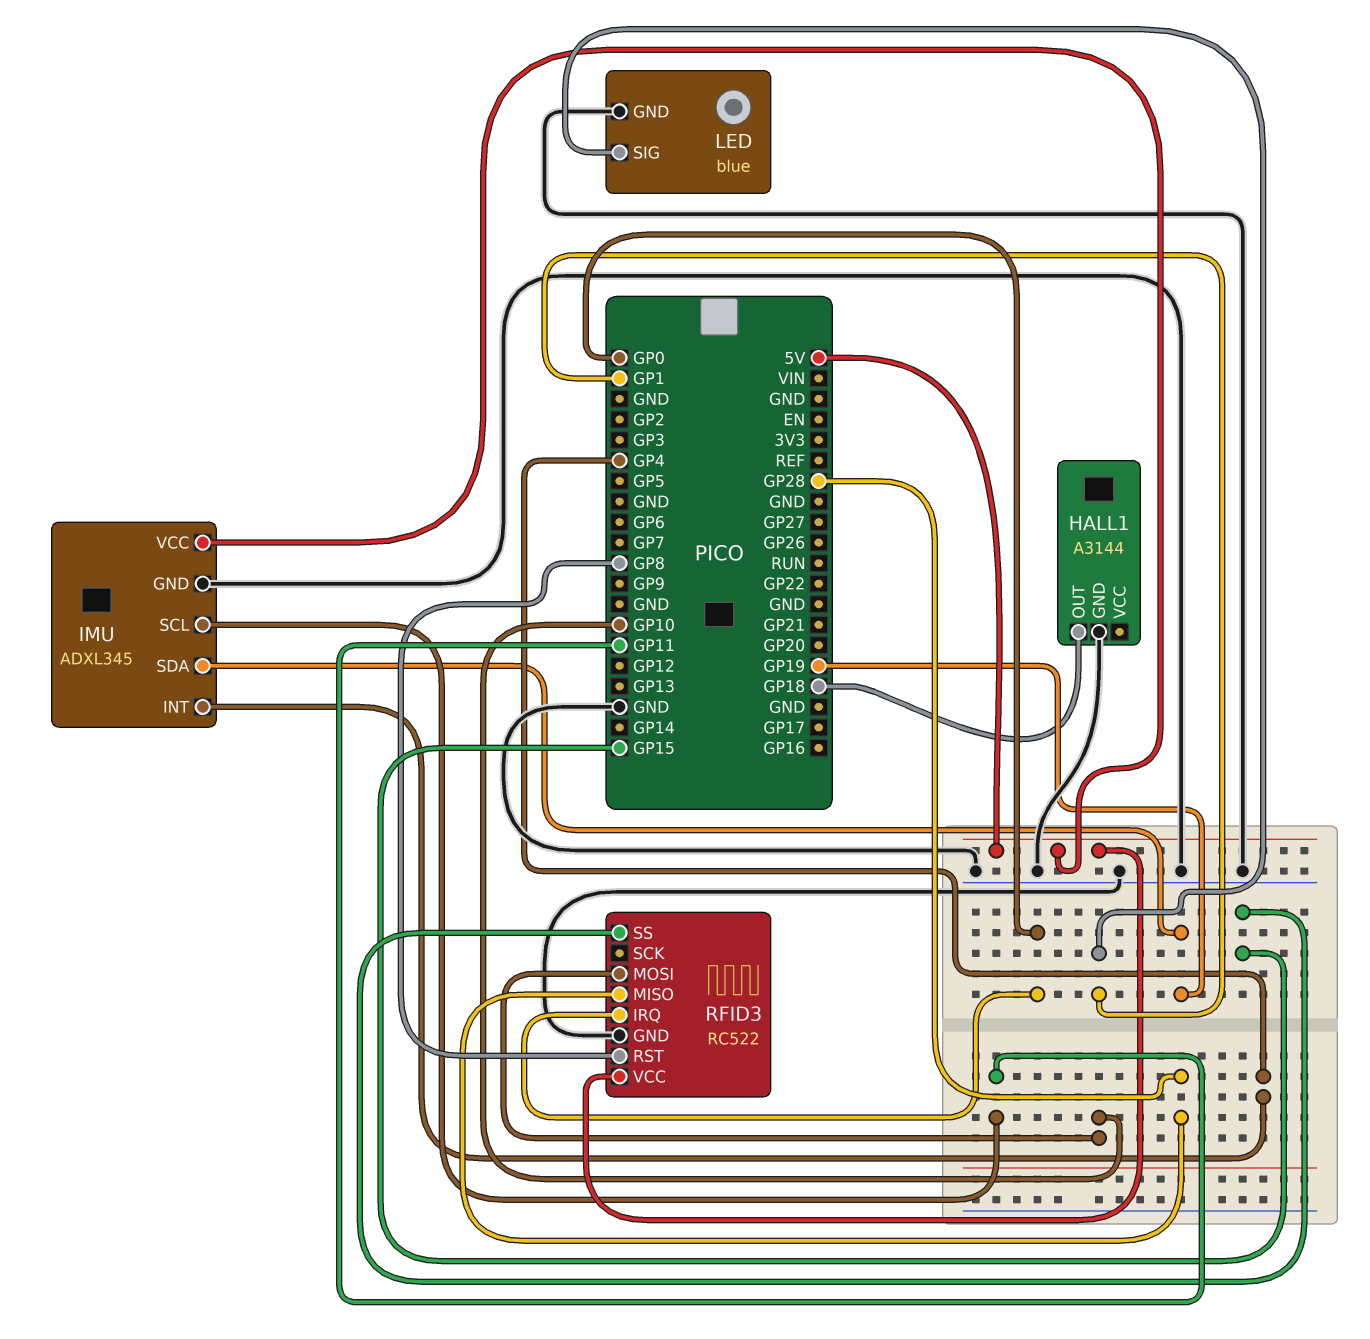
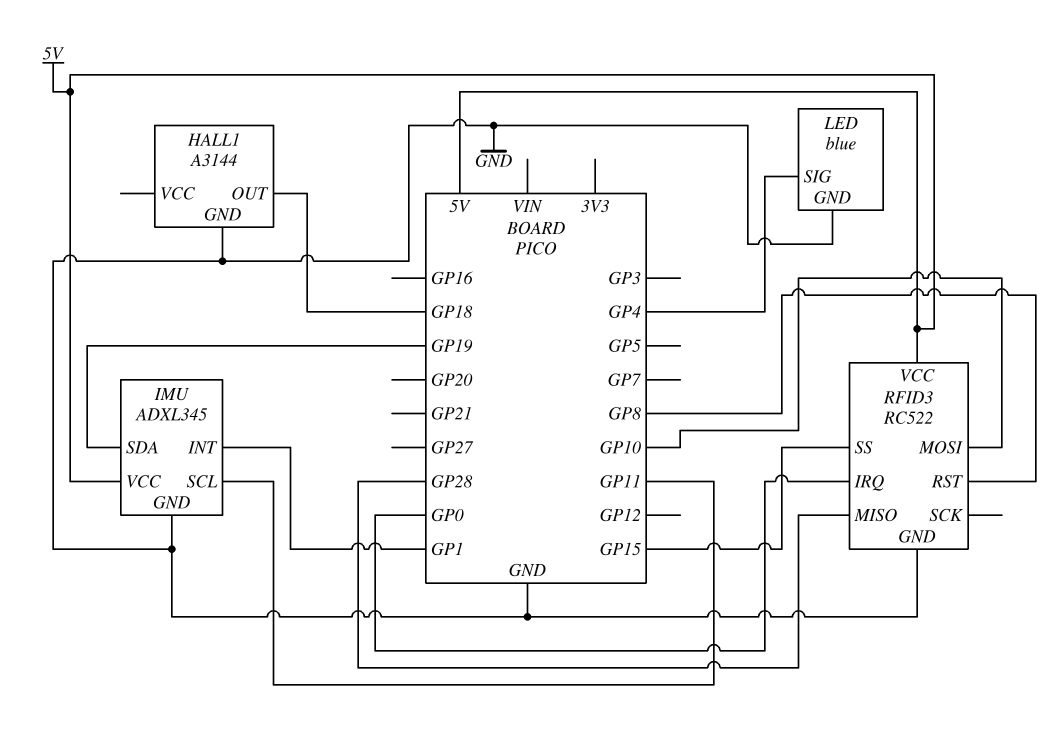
IMU pin INT: GP4 -> GP1
LED pin SIG: GP1 -> GP4

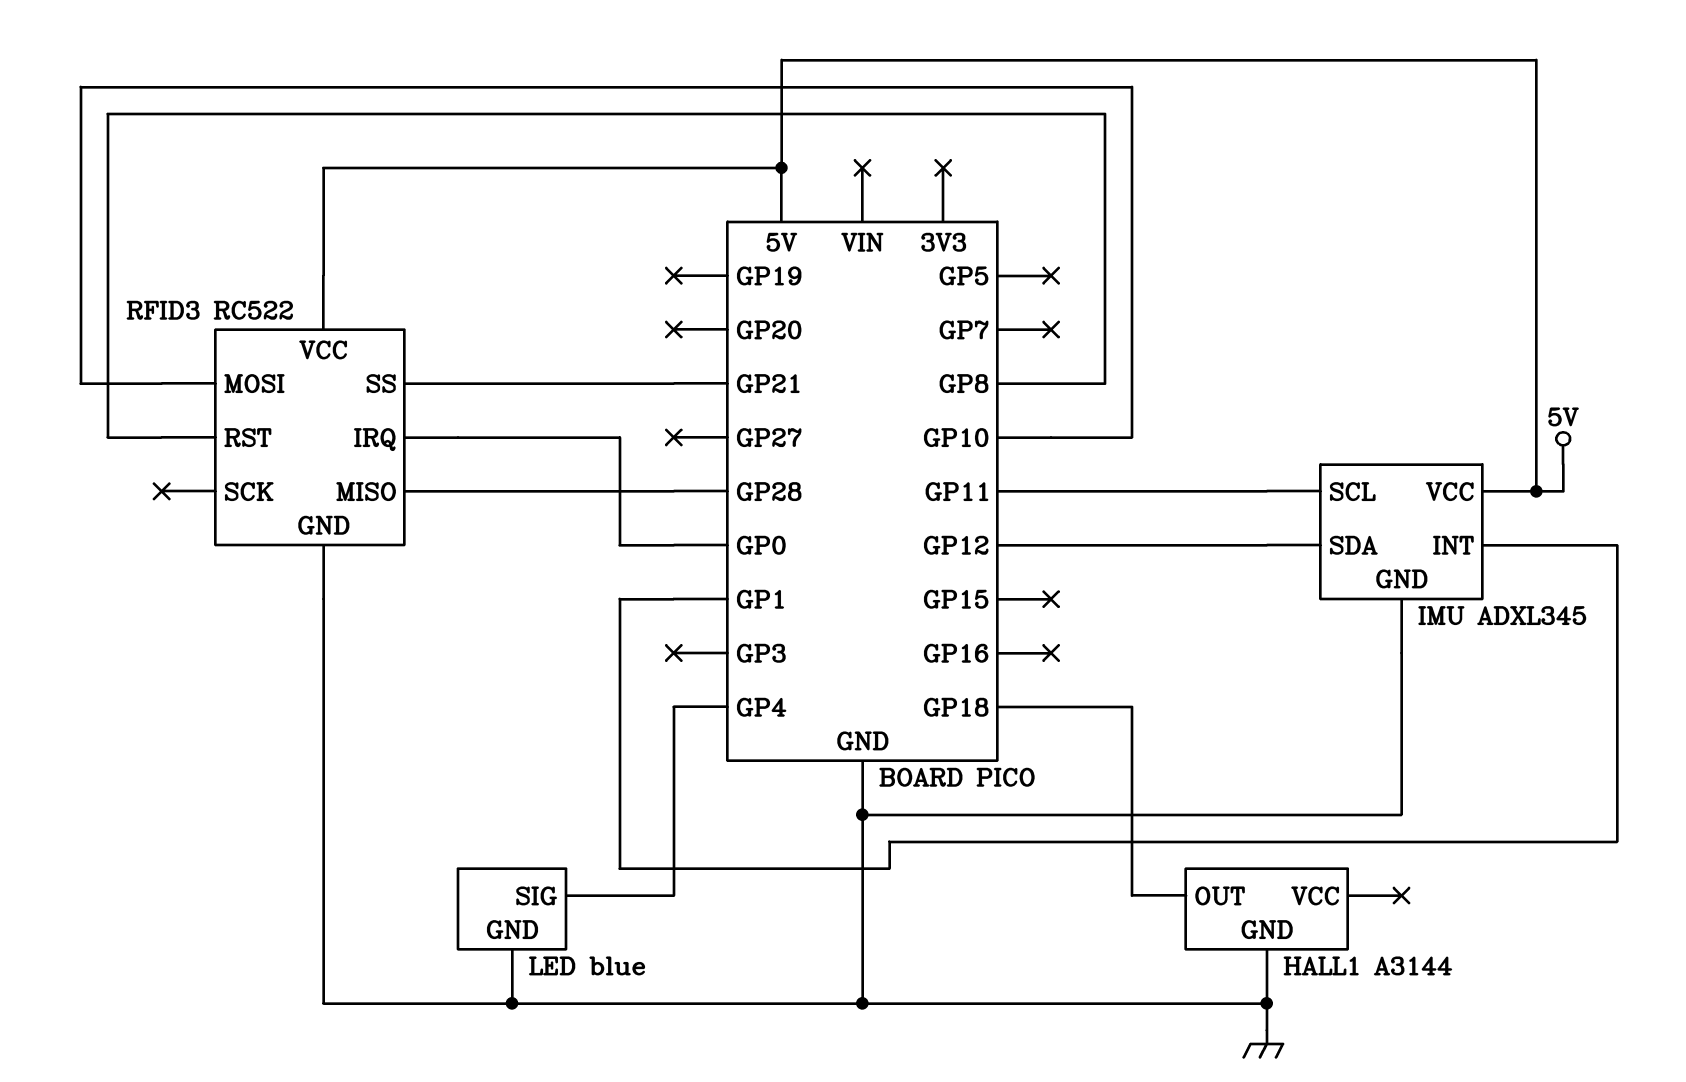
IMU pin SDA: GP19 -> GP12
RFID3 pin SS: GP15 -> GP21

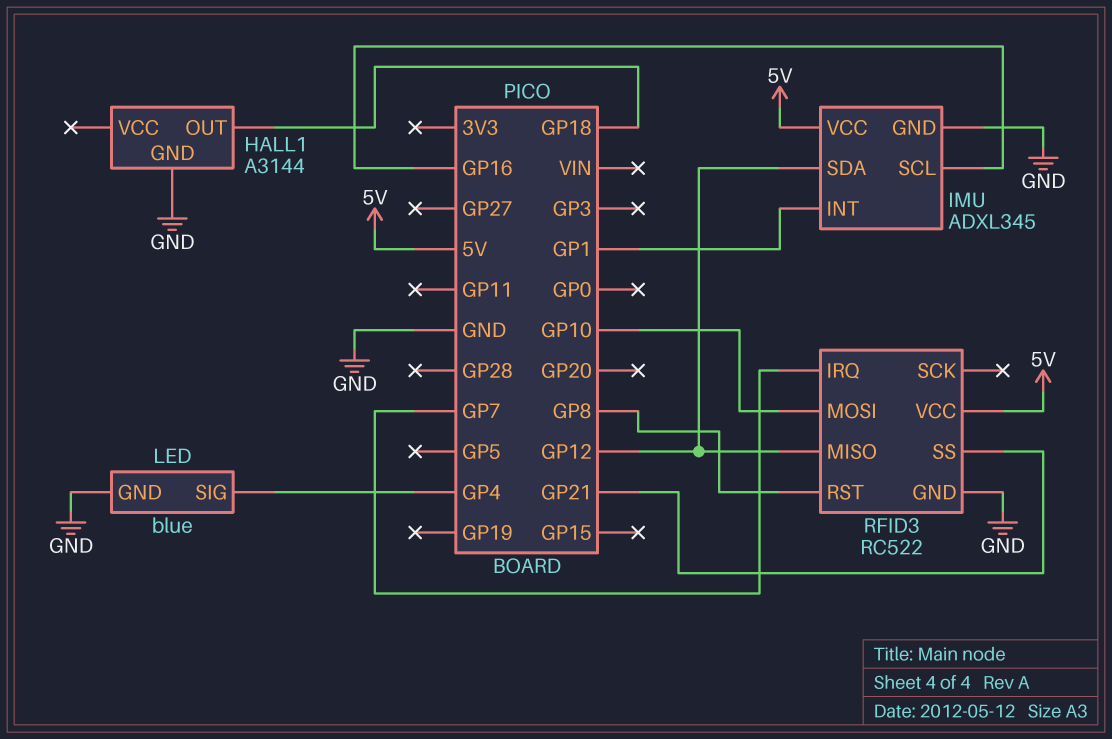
IMU pin SCL: GP11 -> GP16
RFID3 pin IRQ: GP0 -> GP7
RFID3 pin MISO: GP28 -> GP12

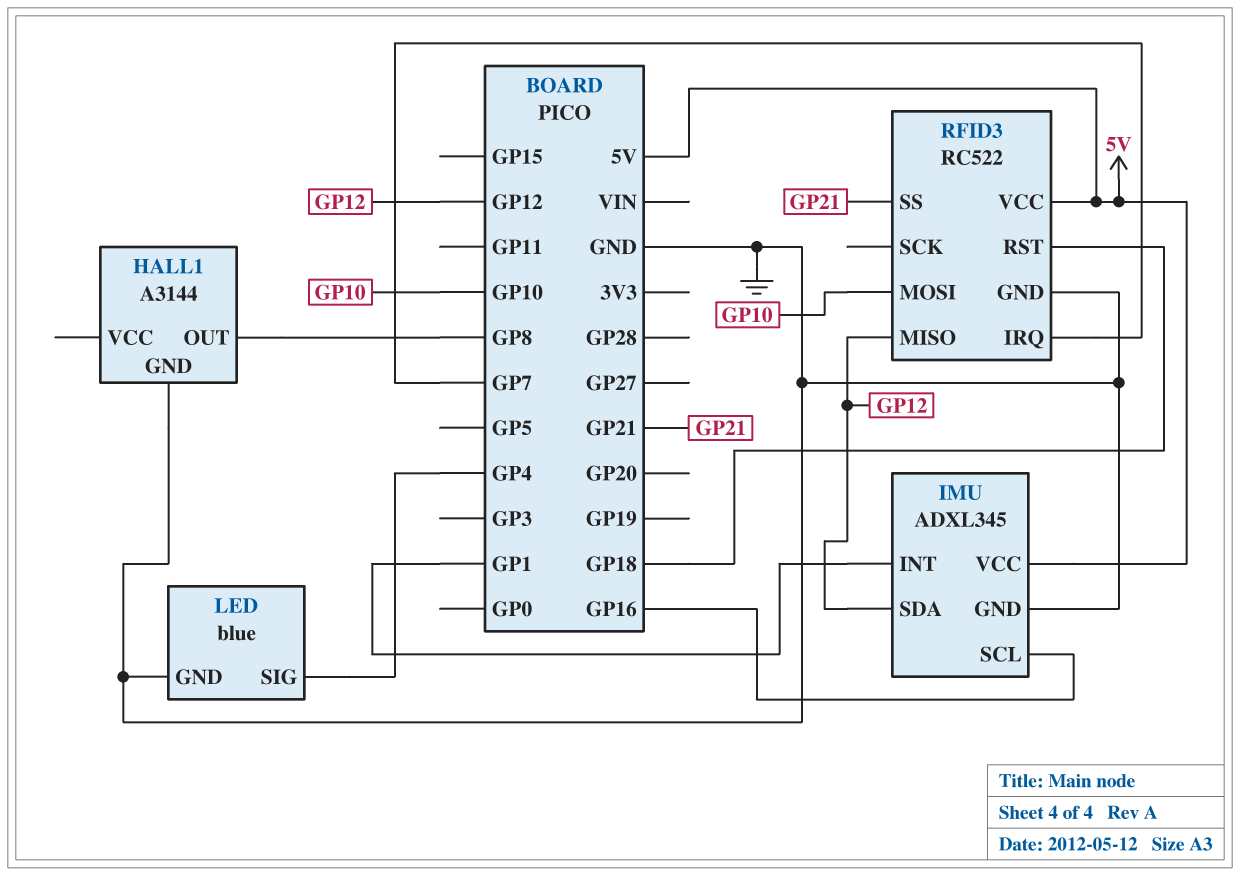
HALL1 pin OUT: GP18 -> GP8
RFID3 pin RST: GP8 -> GP18

